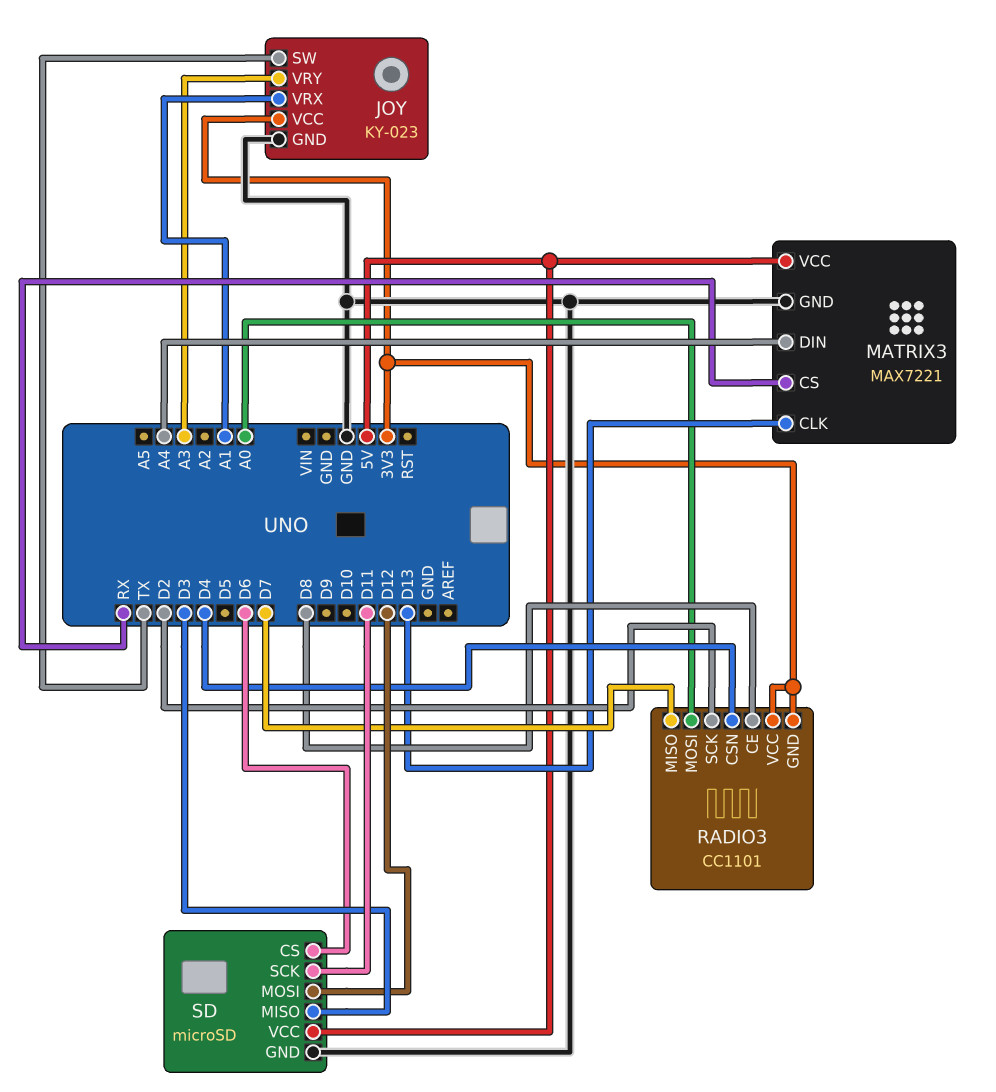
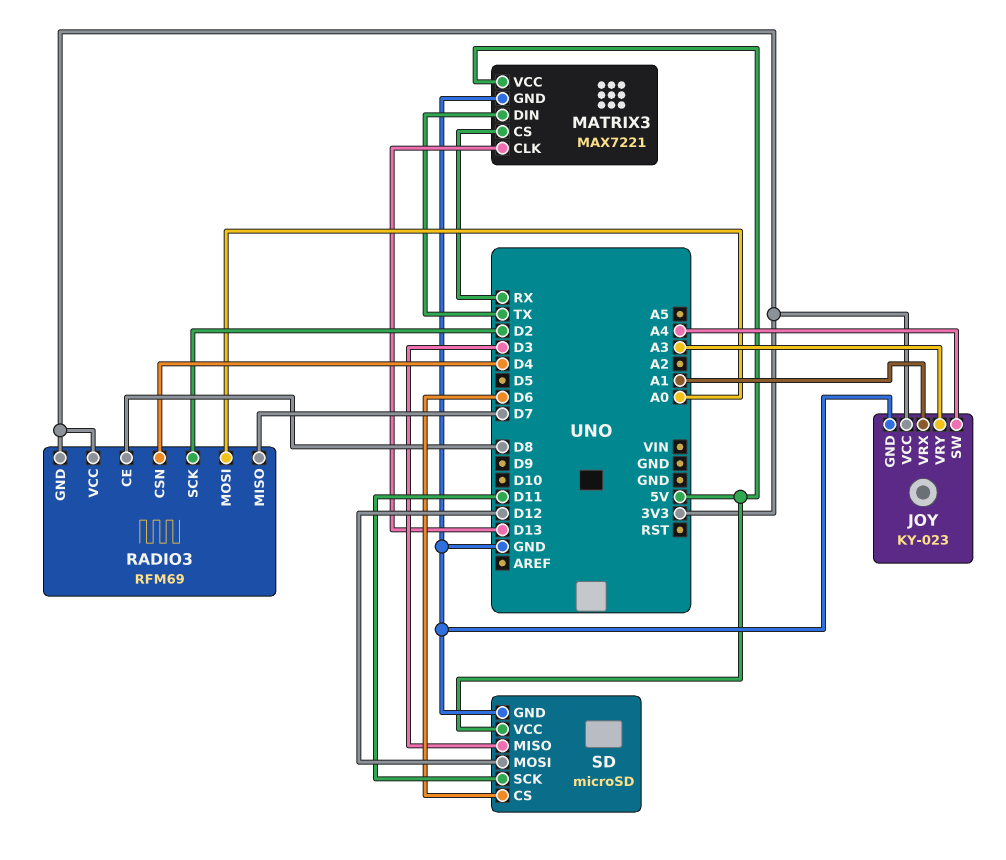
JOY pin SW: TX -> A4
MATRIX3 pin DIN: A4 -> TX
RADIO3: CC1101 -> RFM69

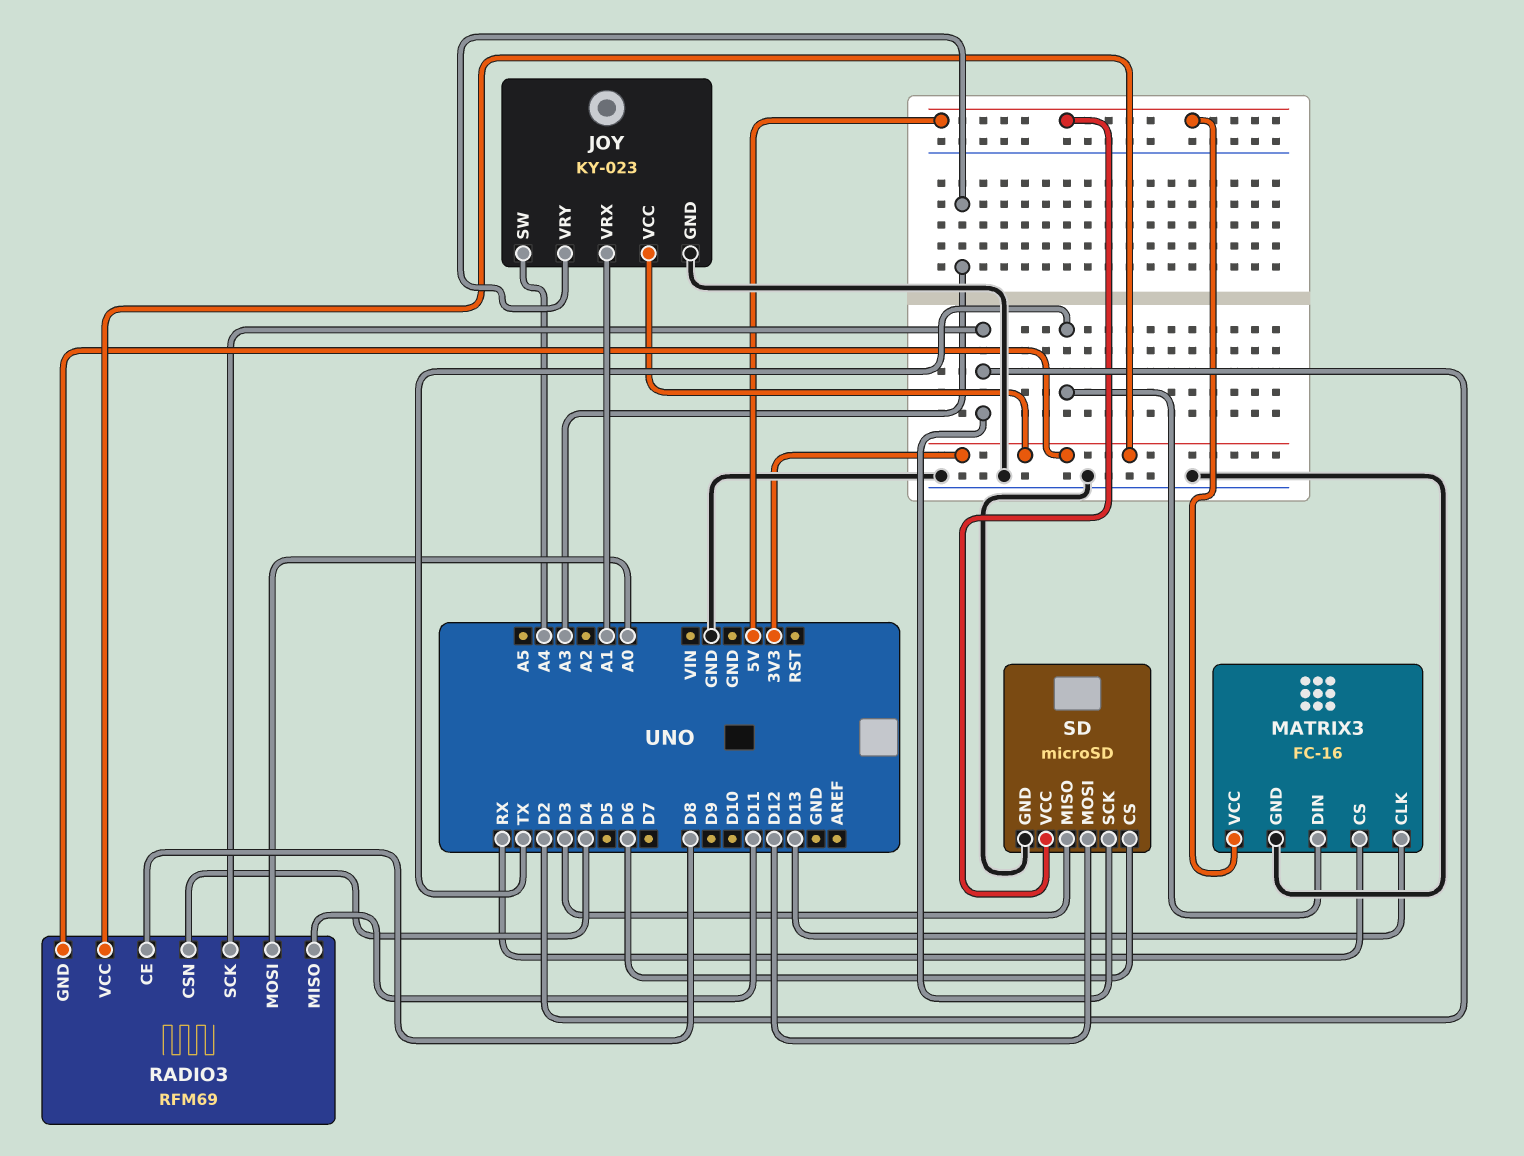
MATRIX3: MAX7221 -> FC-16
RADIO3 pin MISO: D7 -> D11
SD pin SCK: D11 -> D2

